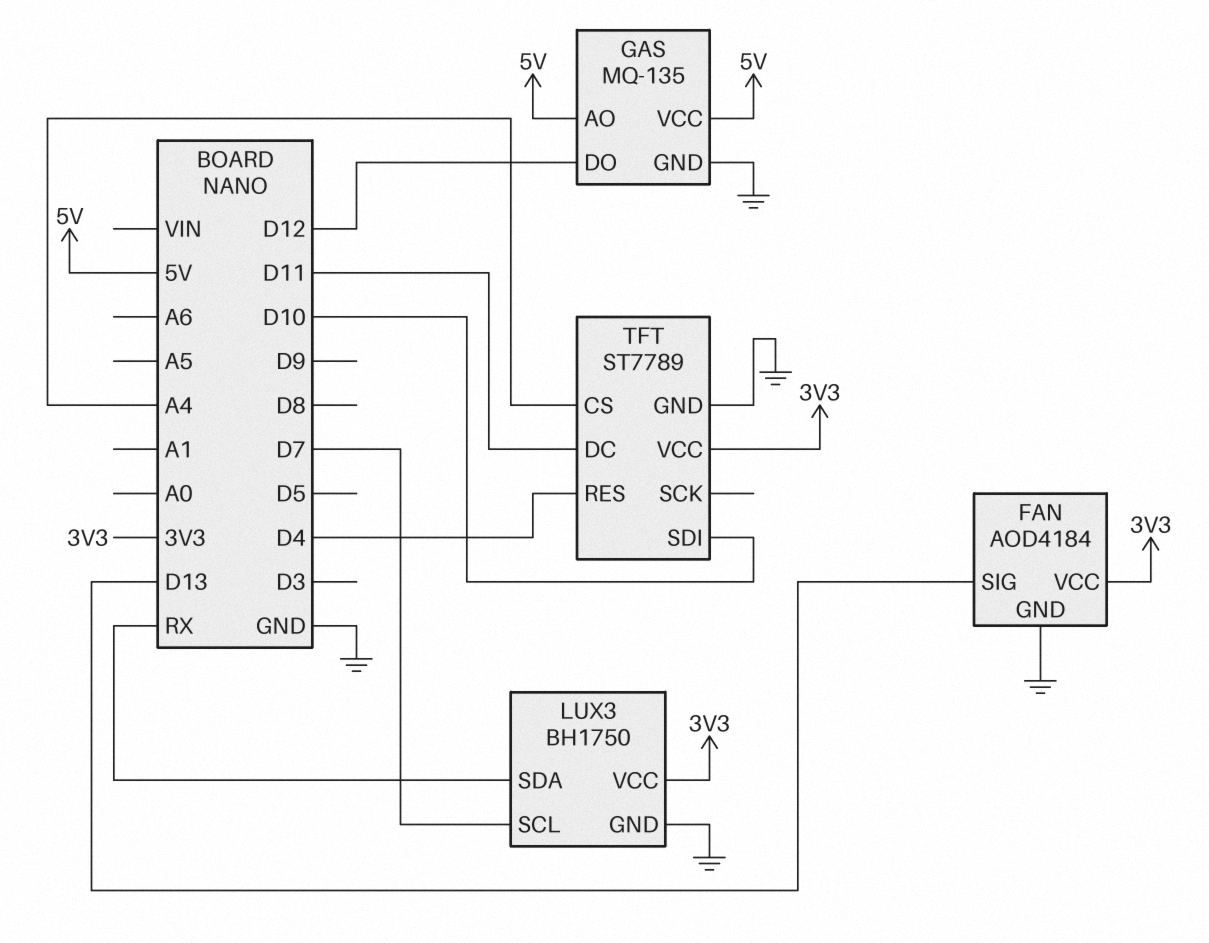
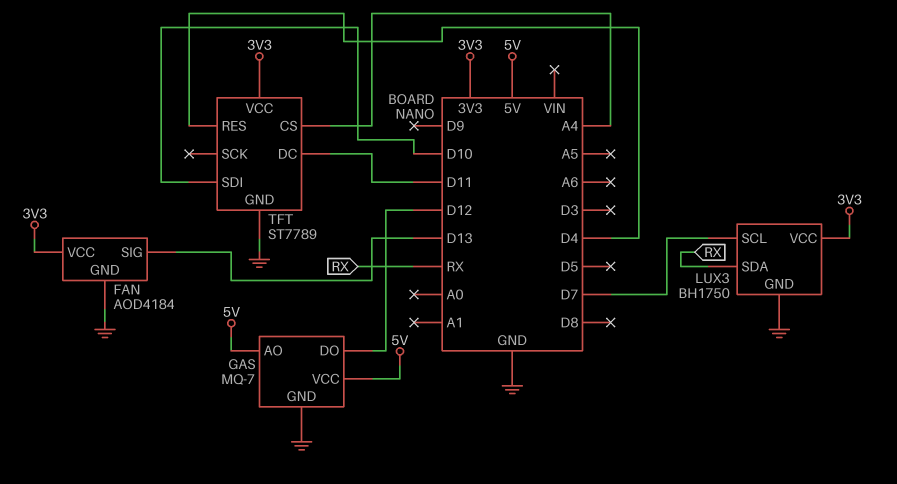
GAS: MQ-135 -> MQ-7

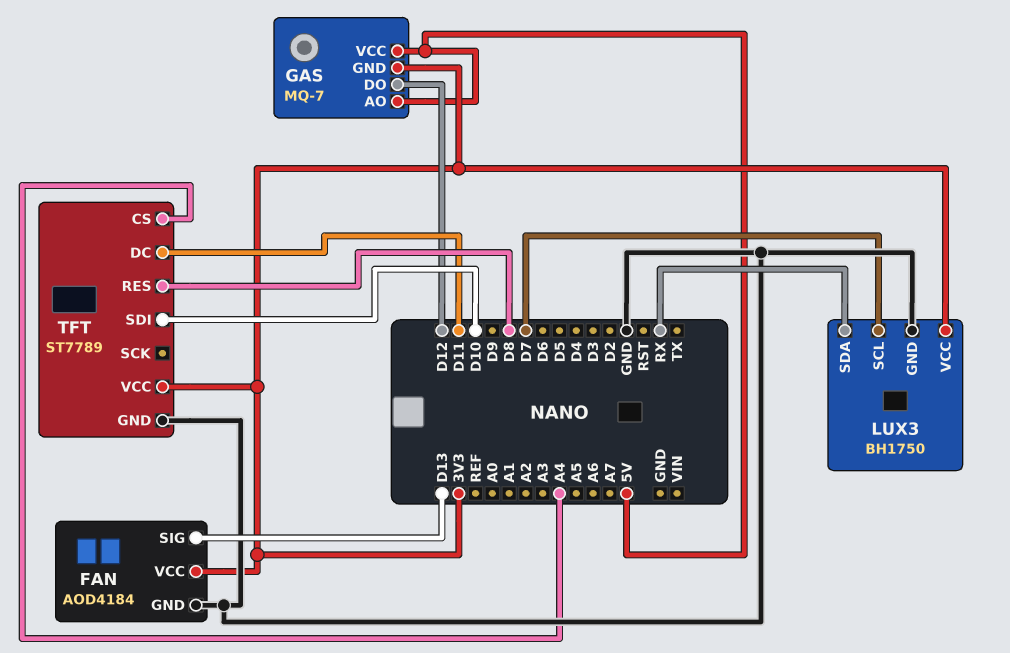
GAS pin GND: GND -> 3V3
TFT pin RES: D4 -> D8

